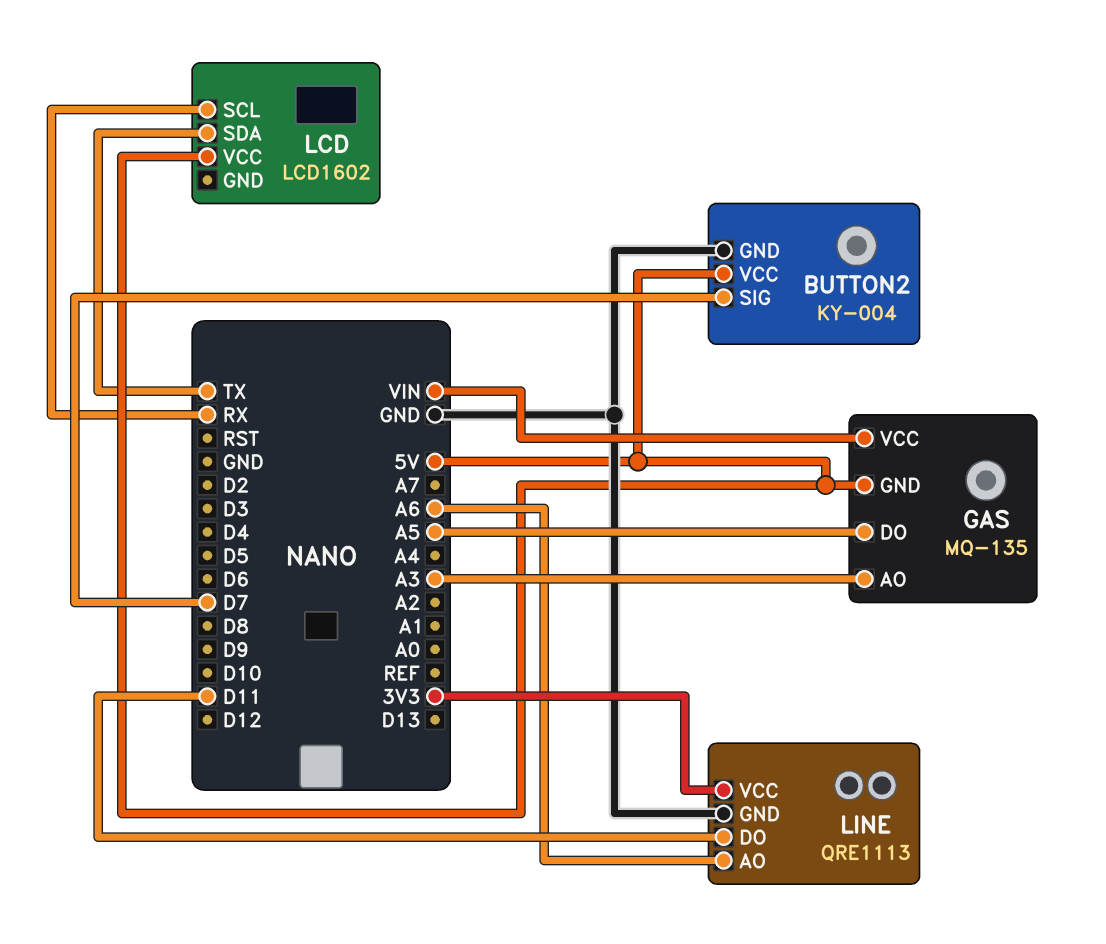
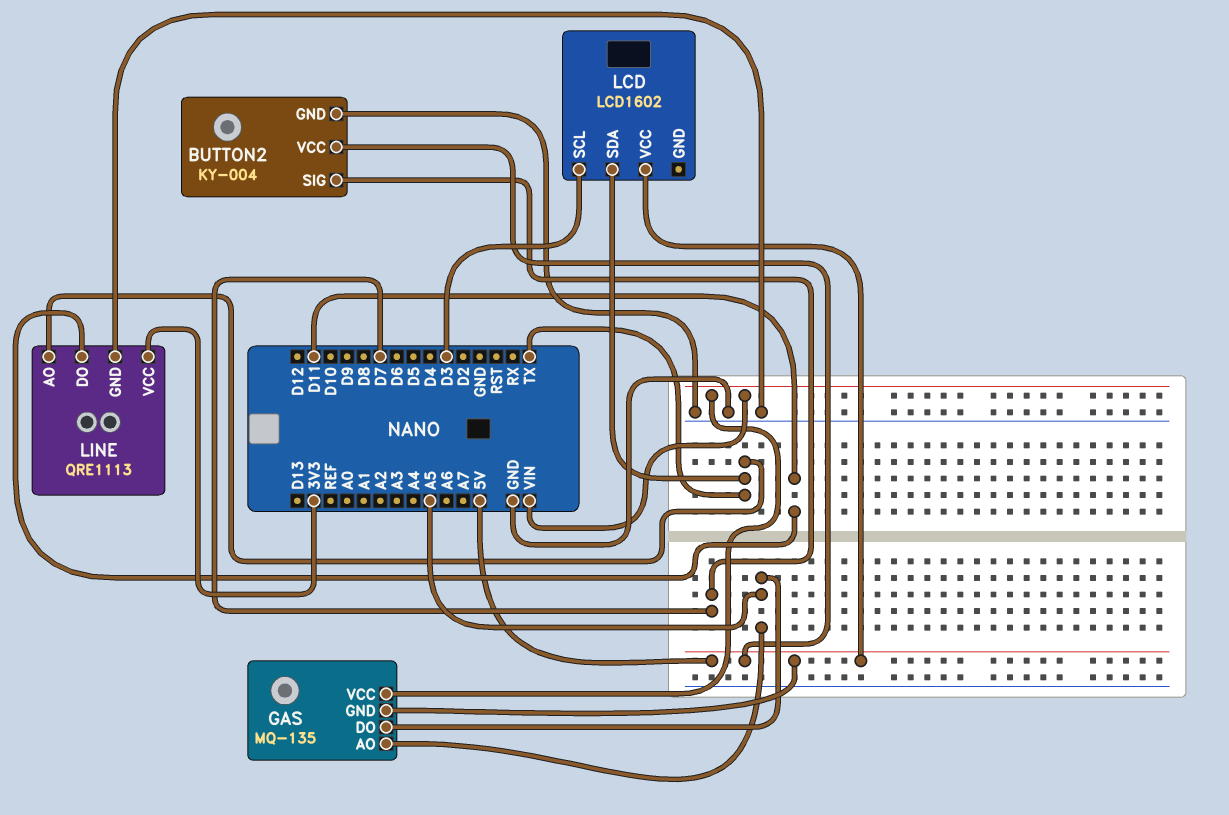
GAS pin AO: A3 -> A5
LCD pin SCL: RX -> D3
LINE pin AO: A6 -> TX

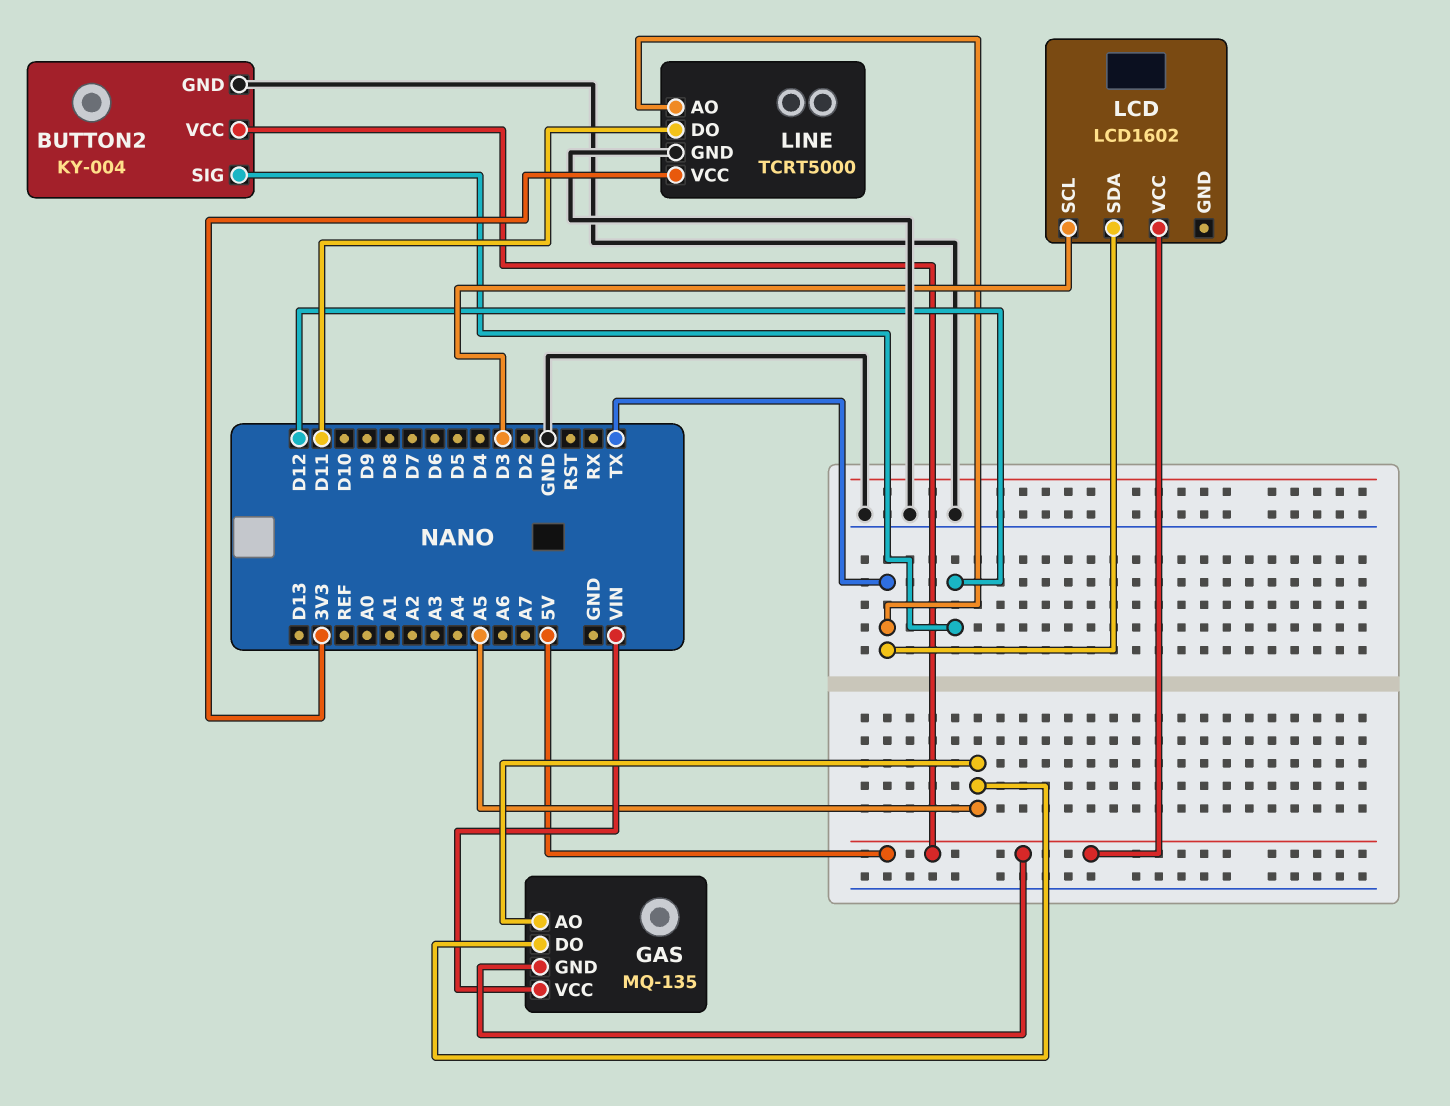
BUTTON2 pin SIG: D7 -> D12
LINE: QRE1113 -> TCRT5000

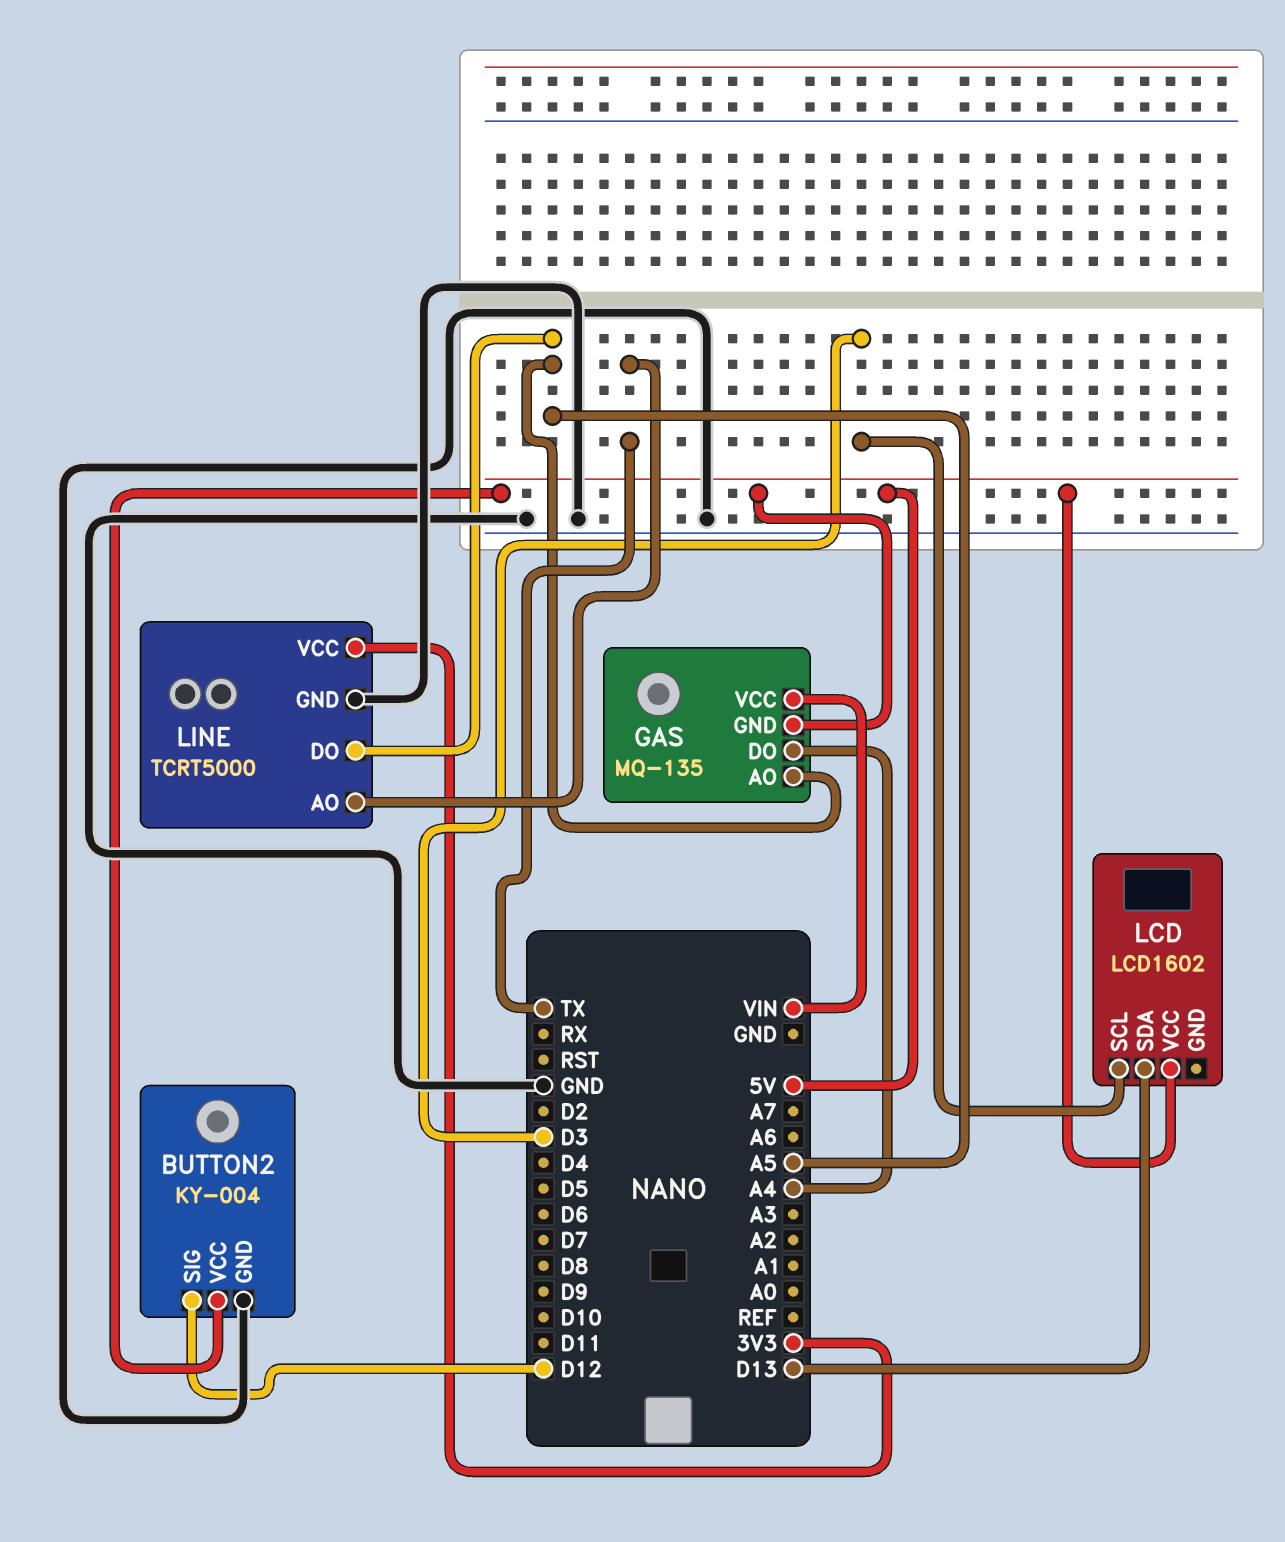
GAS pin DO: A5 -> A4
LCD pin SDA: TX -> D13
LINE pin DO: D11 -> A5

